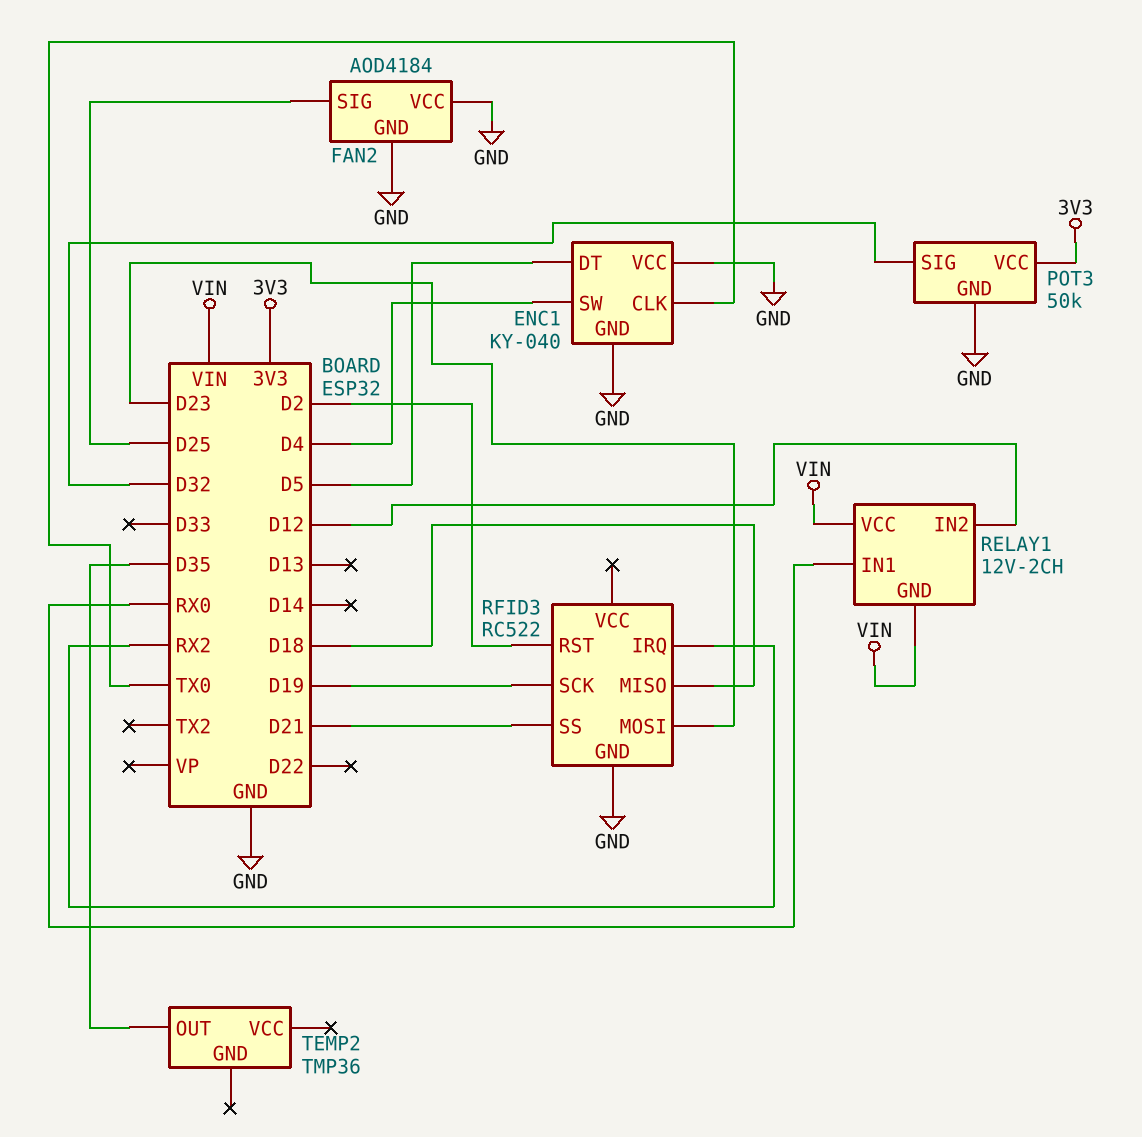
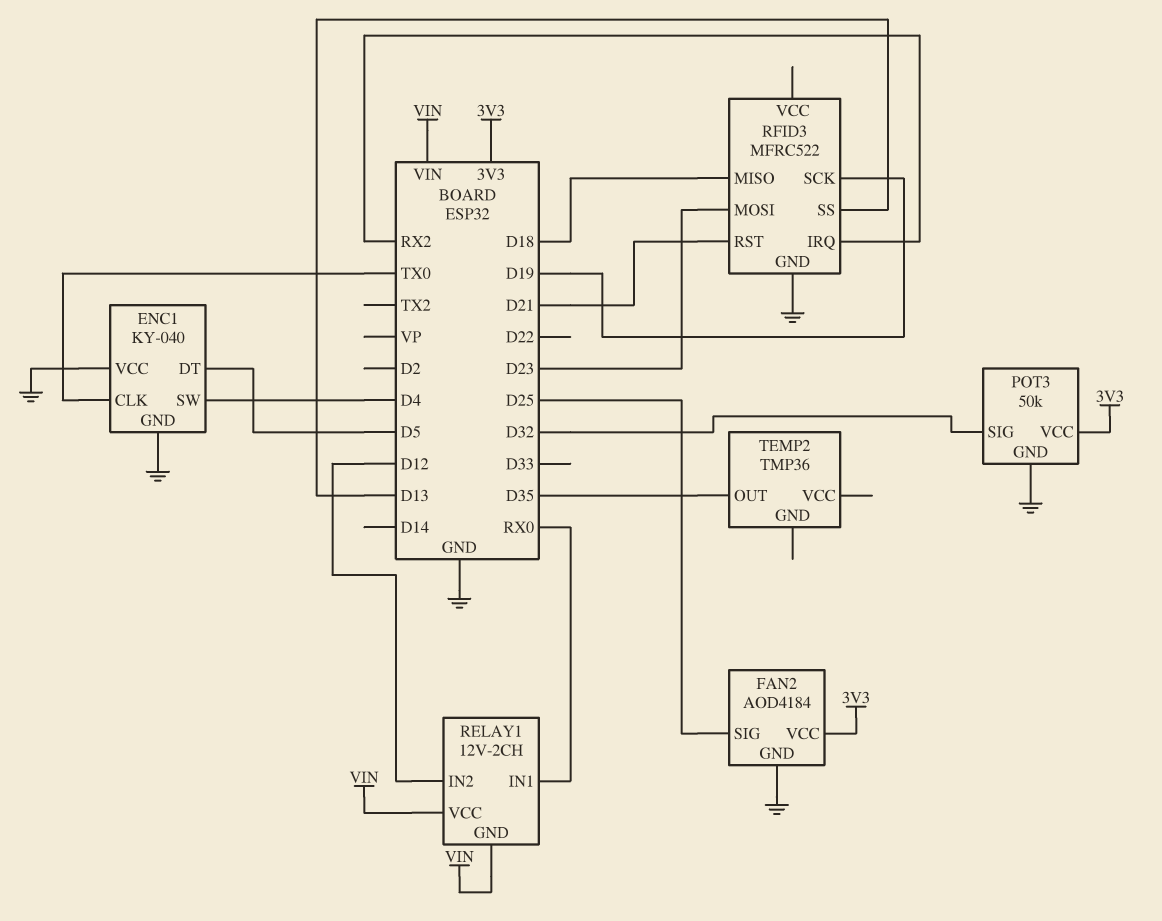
FAN2 pin VCC: GND -> 3V3
RFID3: RC522 -> MFRC522
RFID3 pin RST: D2 -> D21
RFID3 pin SS: D21 -> D13

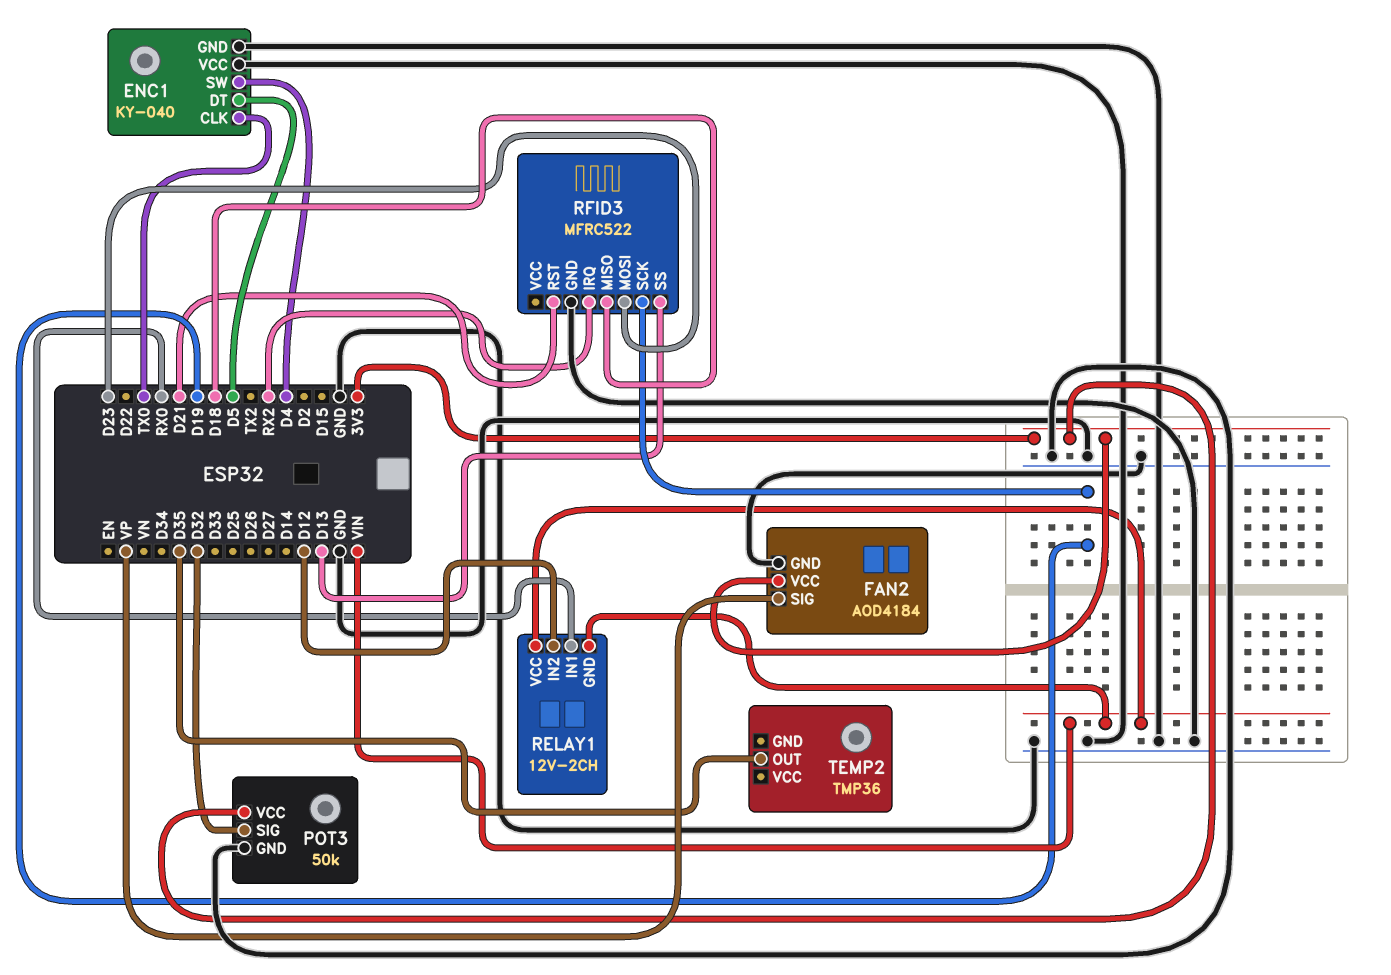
FAN2 pin SIG: D25 -> VP

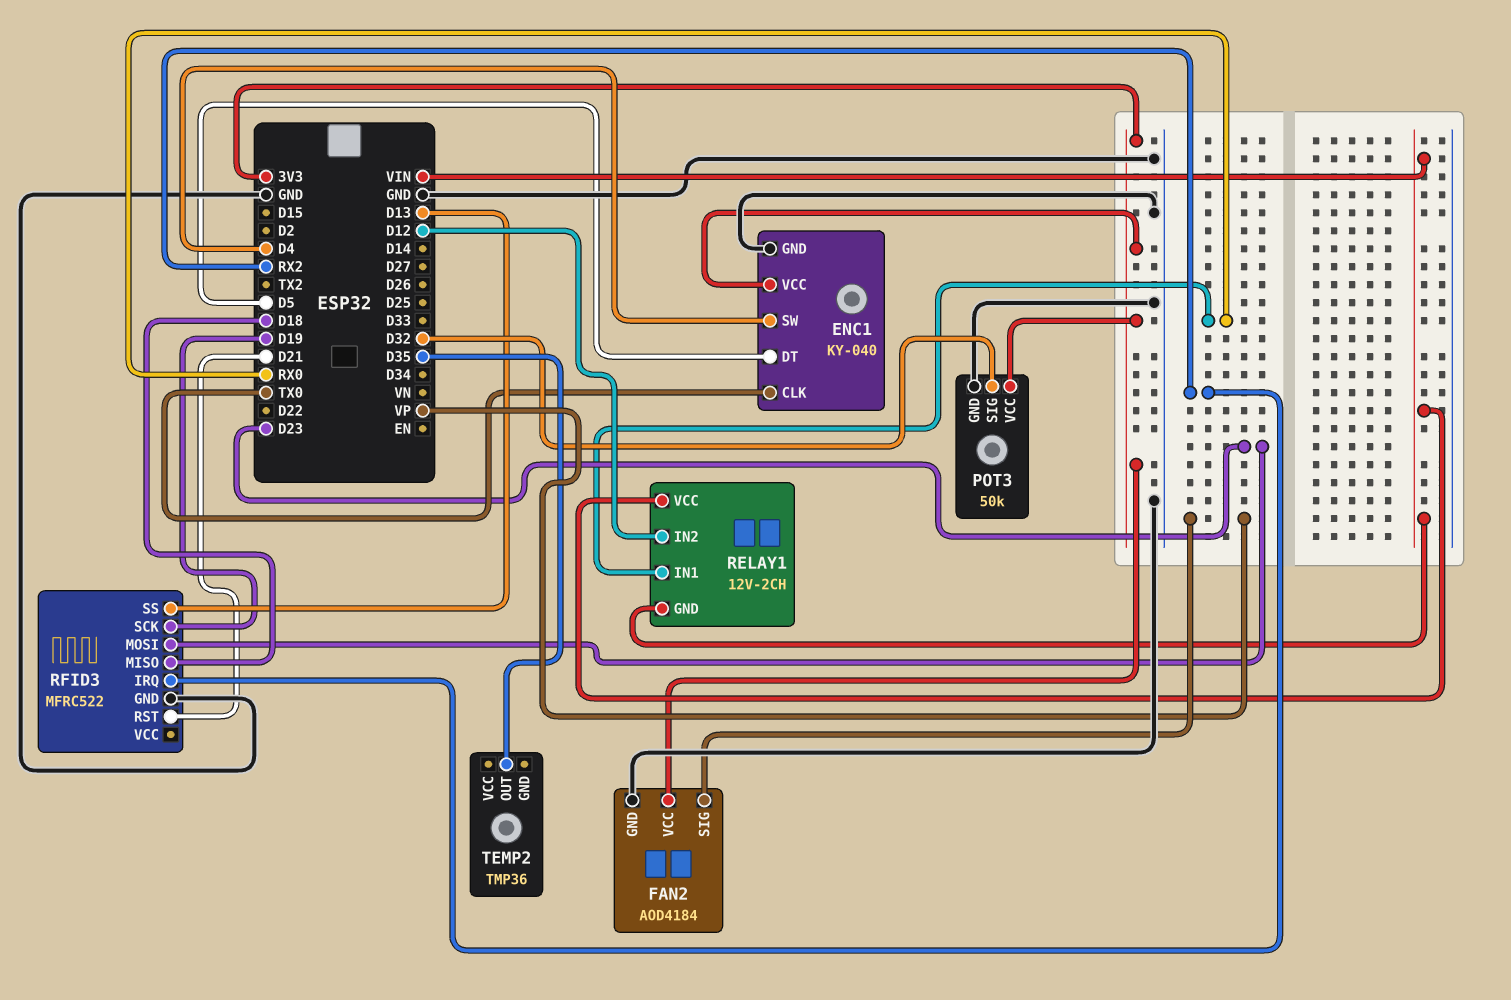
ENC1 pin VCC: GND -> 3V3

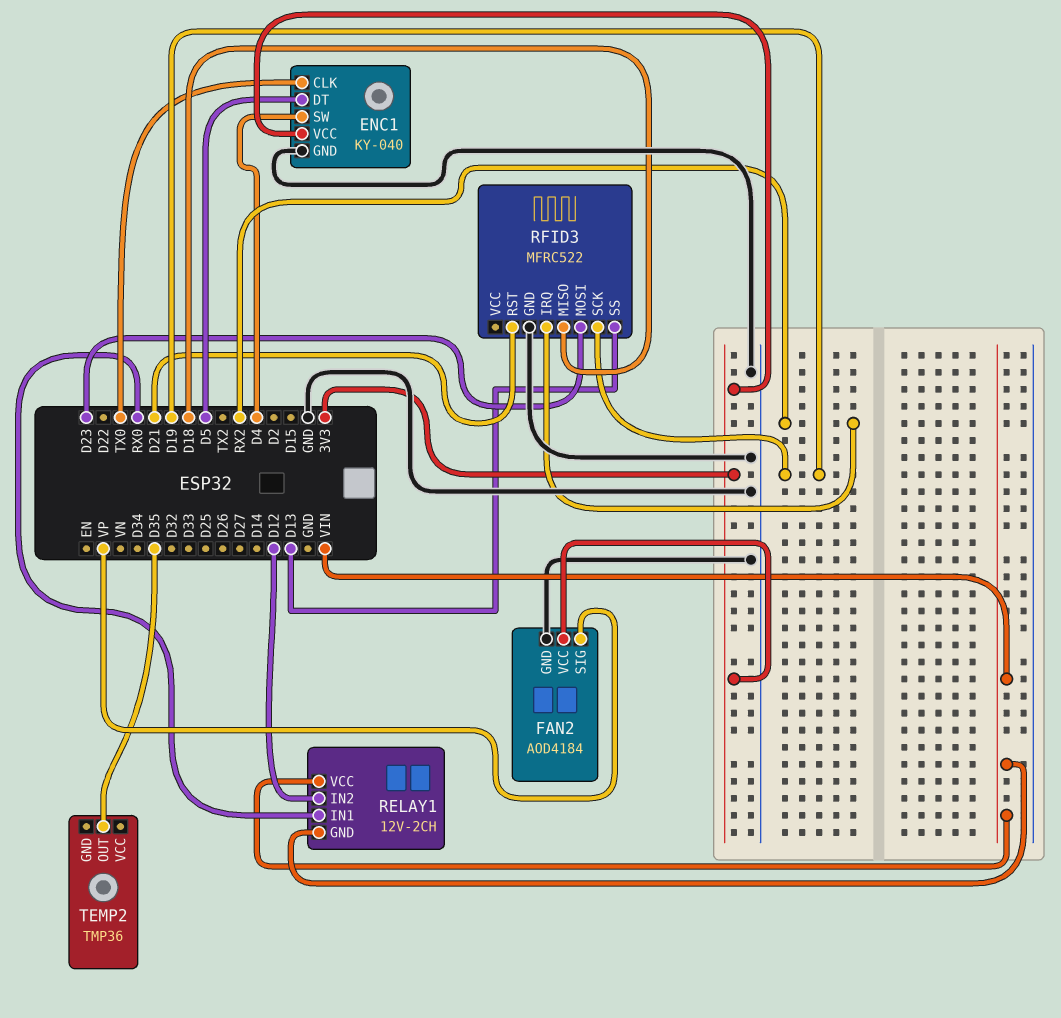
POT3: 50k -> none
POT3 pin GND: GND -> none
POT3 pin SIG: D32 -> none
POT3 pin VCC: 3V3 -> none

